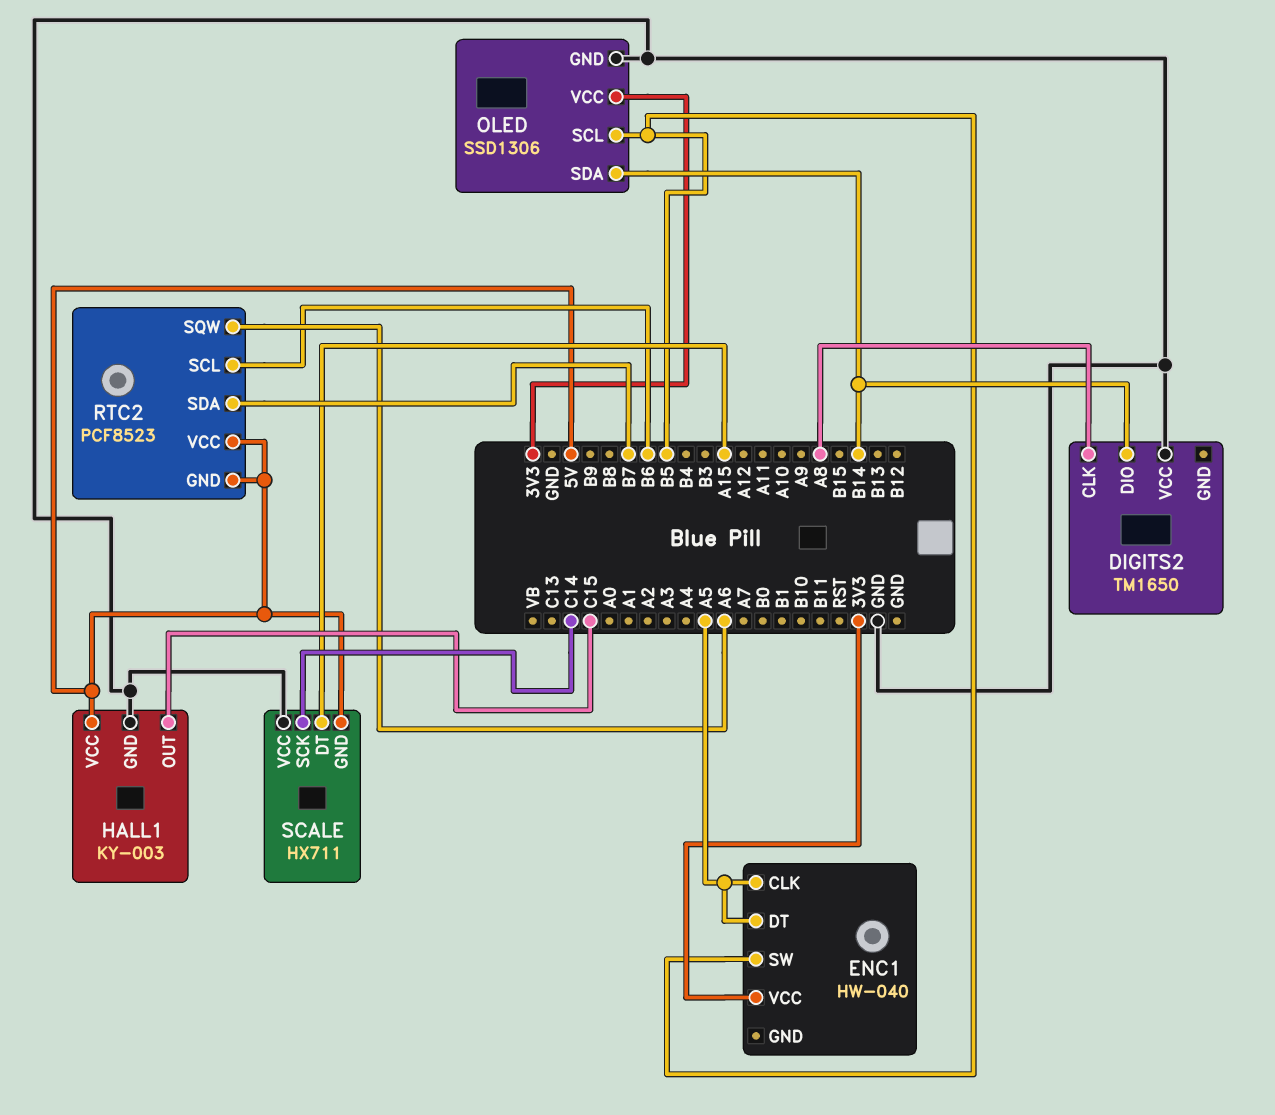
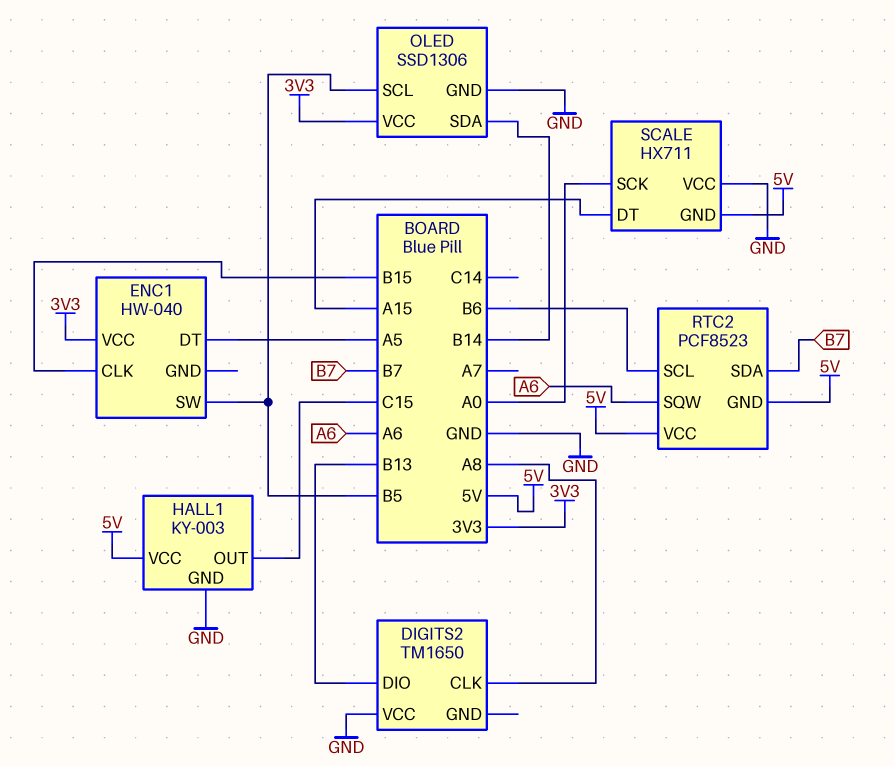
DIGITS2 pin DIO: B14 -> B13
ENC1 pin CLK: A5 -> B15
SCALE pin SCK: C14 -> A0

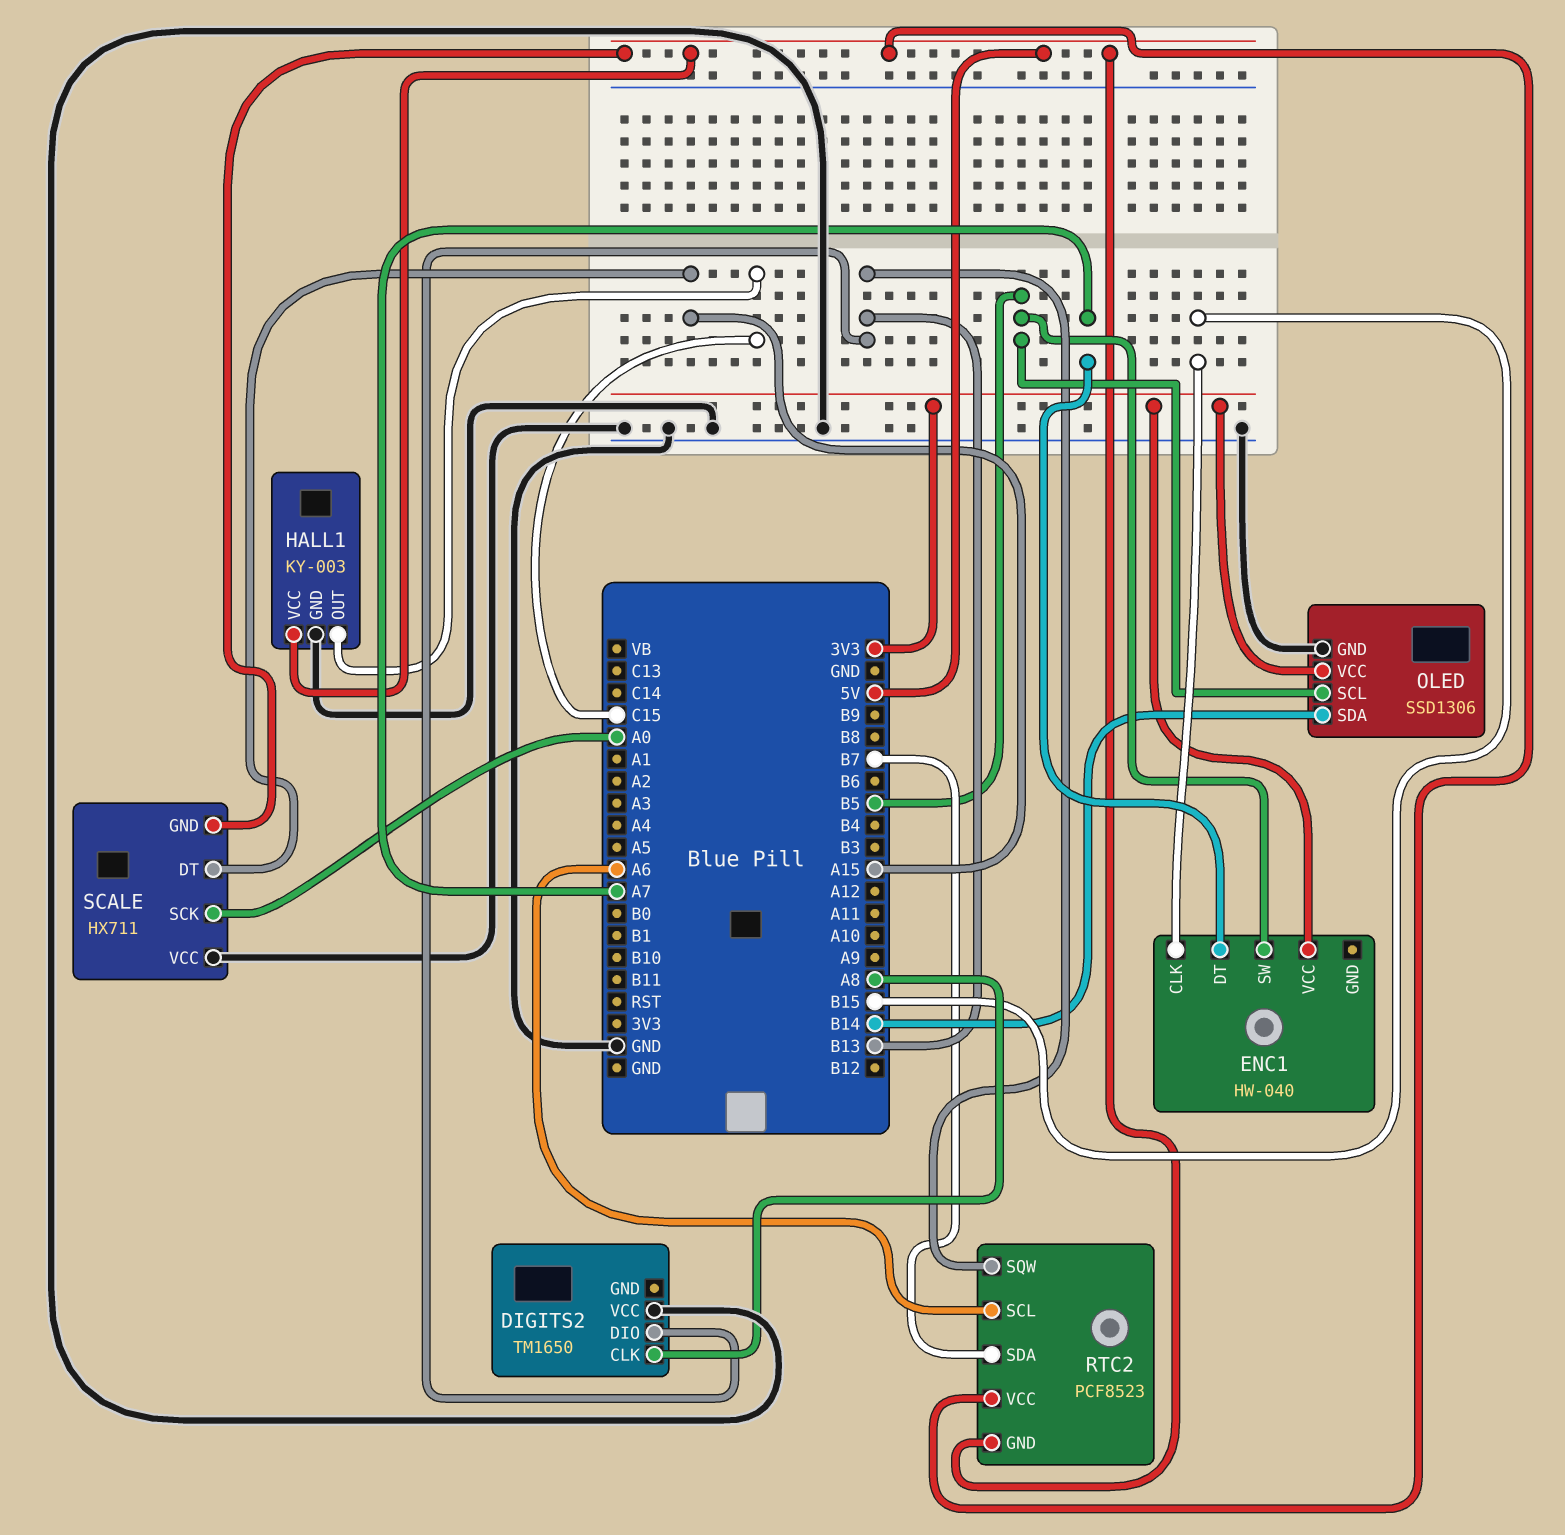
ENC1 pin DT: A5 -> A7
RTC2 pin SCL: B6 -> A6
RTC2 pin SQW: A6 -> B13

